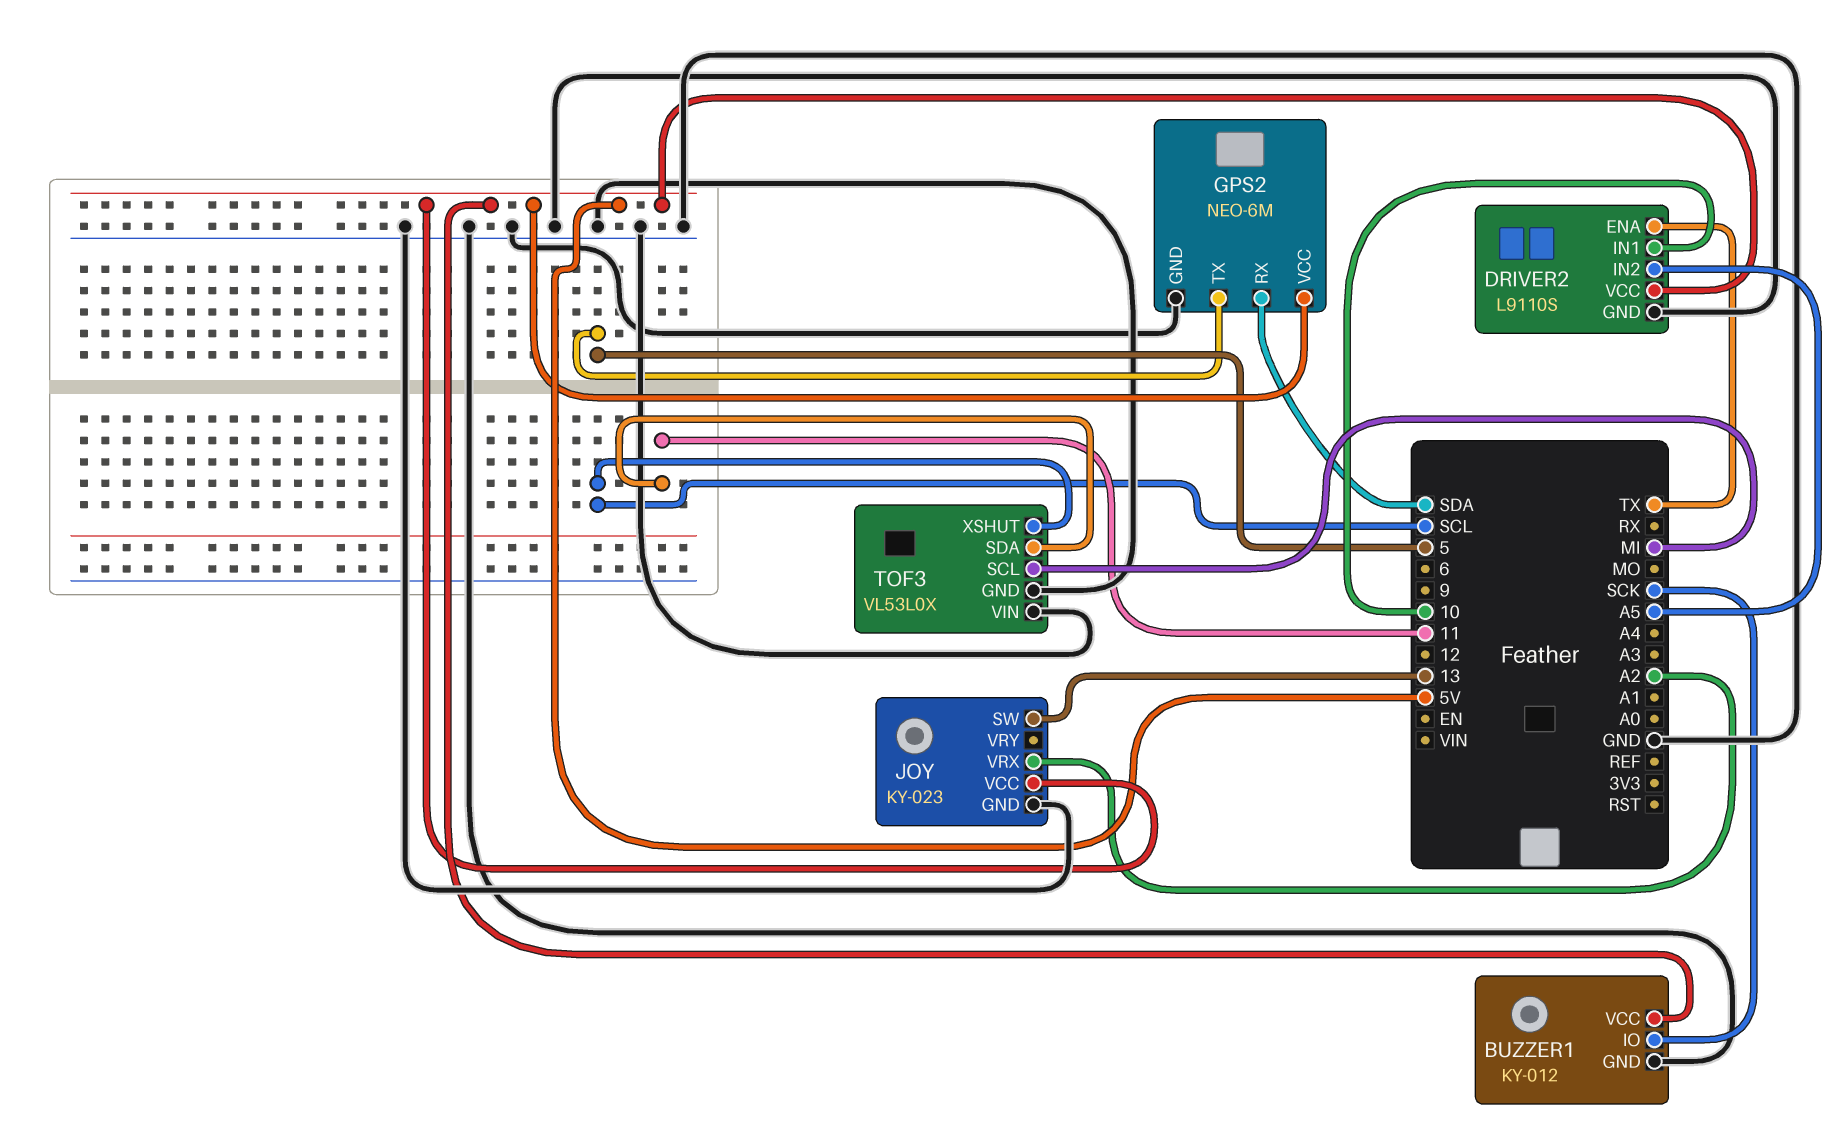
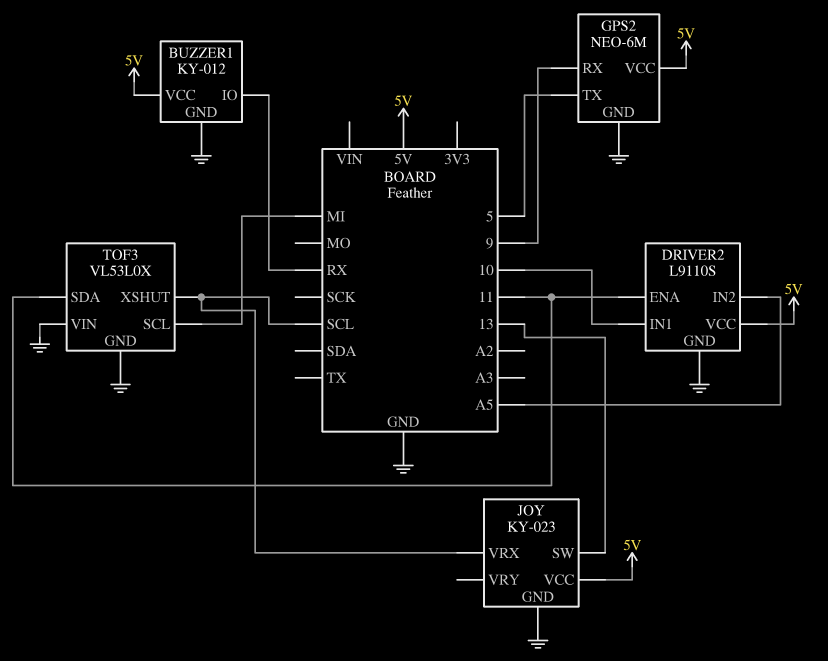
BUZZER1 pin IO: SCK -> RX
DRIVER2 pin ENA: TX -> 11
GPS2 pin RX: SDA -> 9
JOY pin VRX: A2 -> SCL

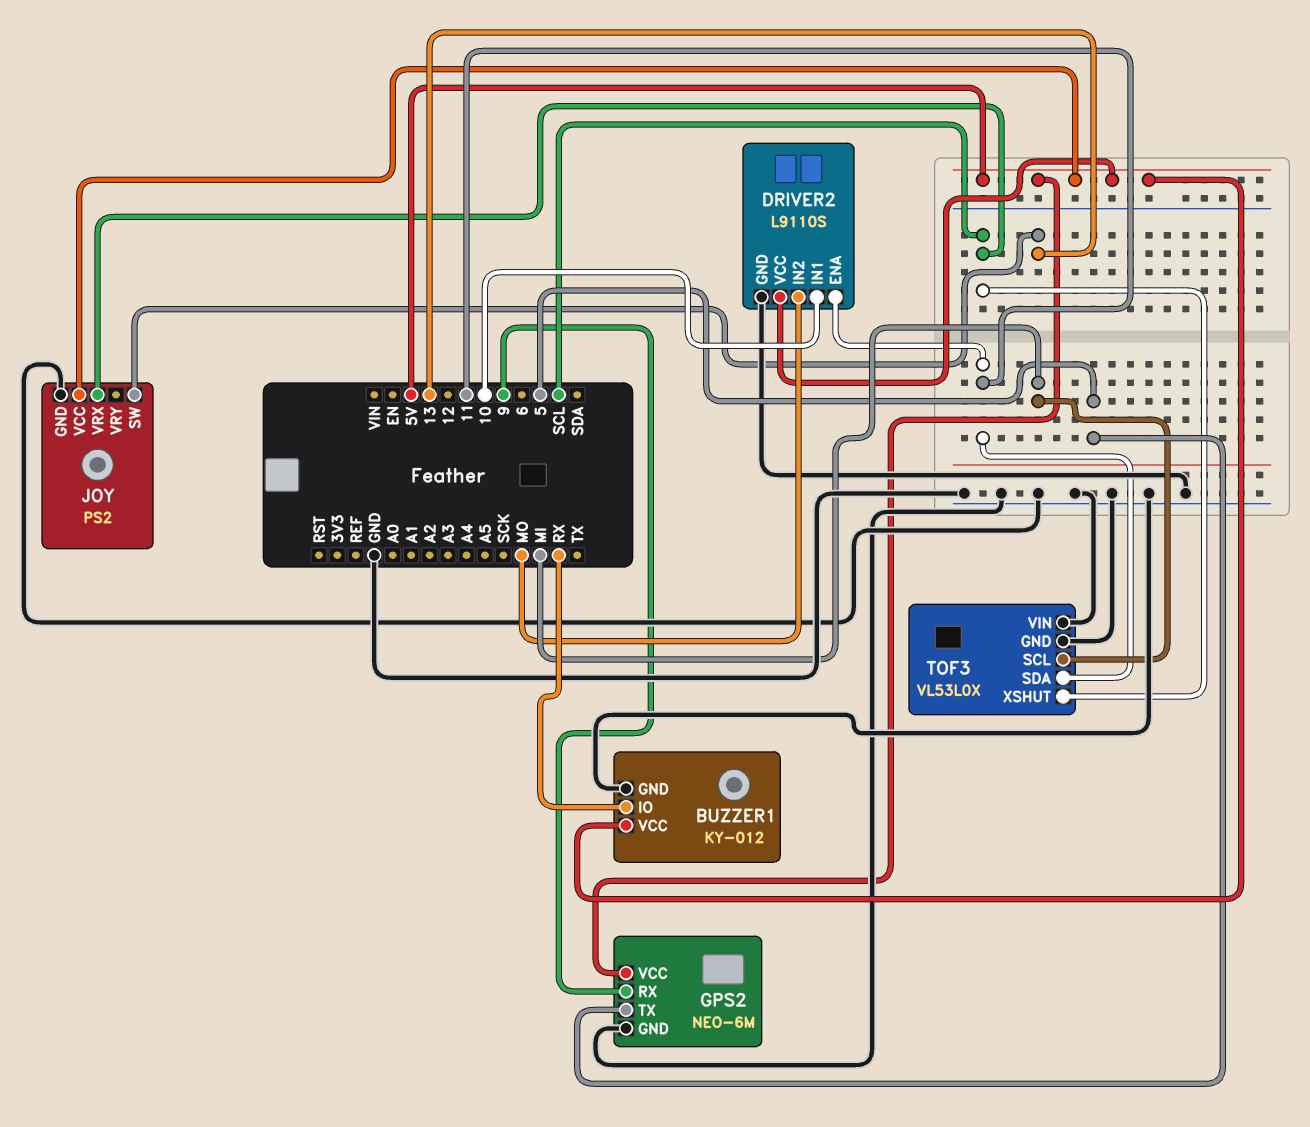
DRIVER2 pin IN2: A5 -> MO
JOY: KY-023 -> PS2

